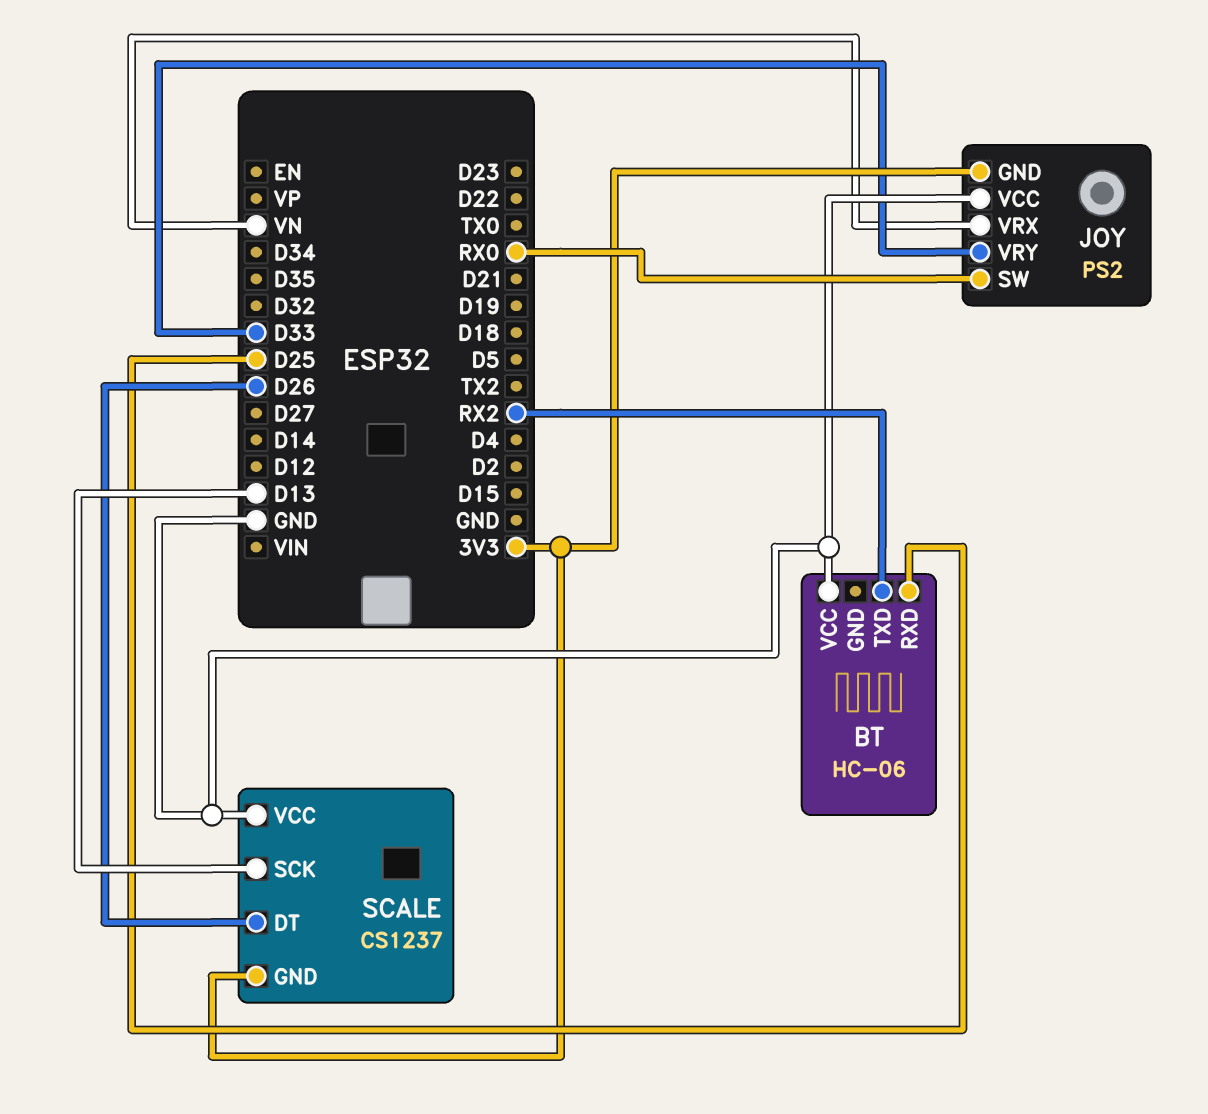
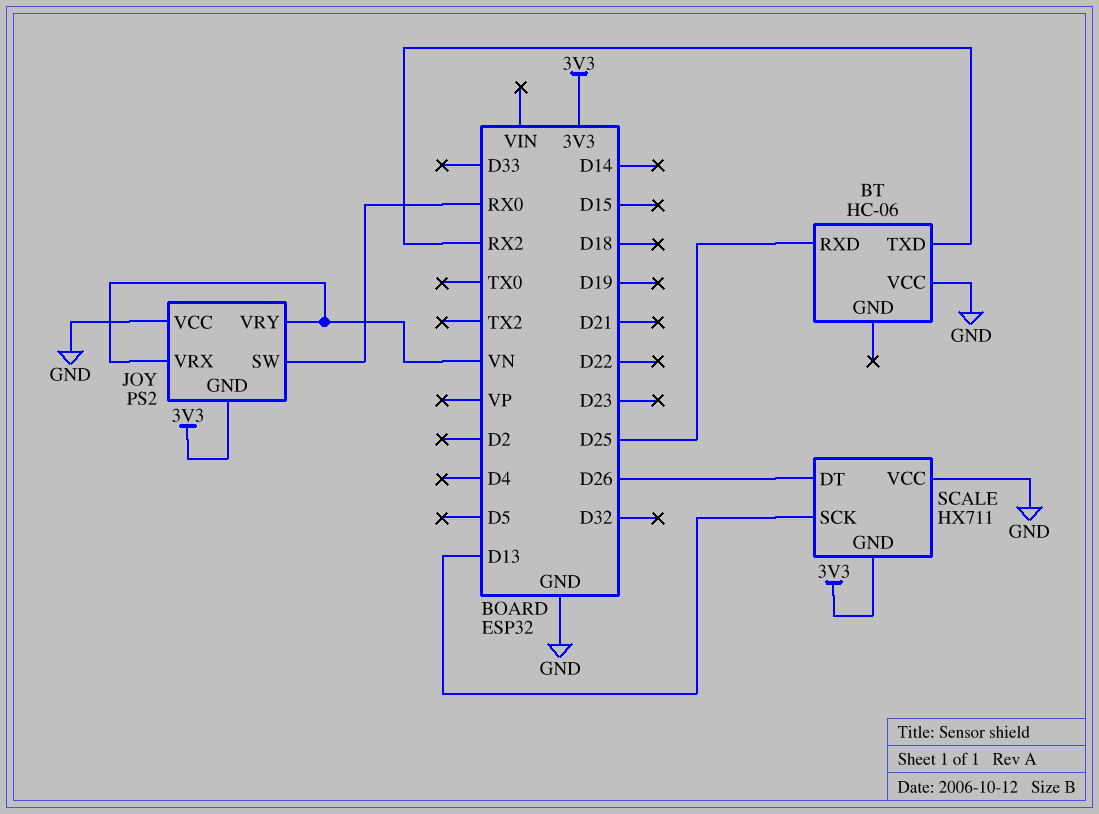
JOY pin VRY: D33 -> VN
SCALE: CS1237 -> HX711

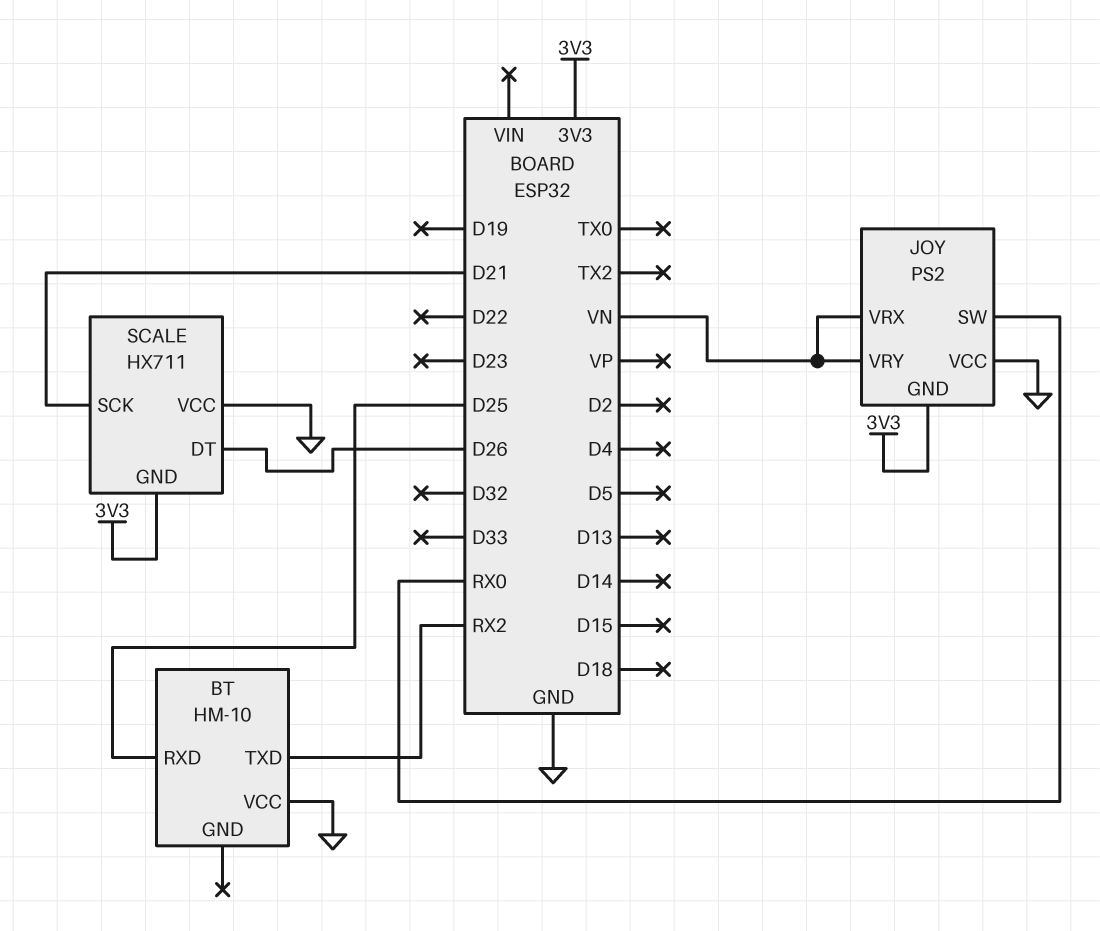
BT: HC-06 -> HM-10
SCALE pin SCK: D13 -> D21

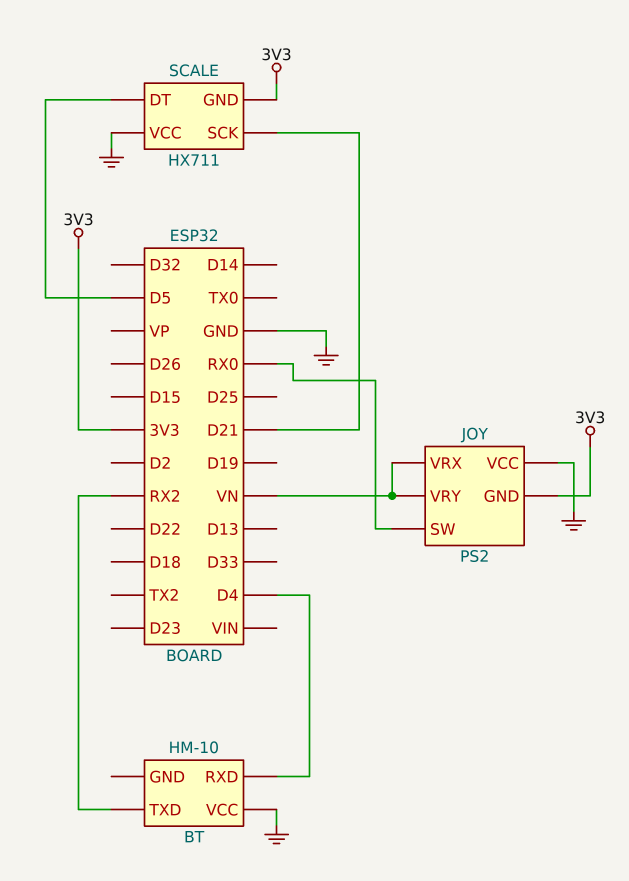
BT pin RXD: D25 -> D4
SCALE pin DT: D26 -> D5

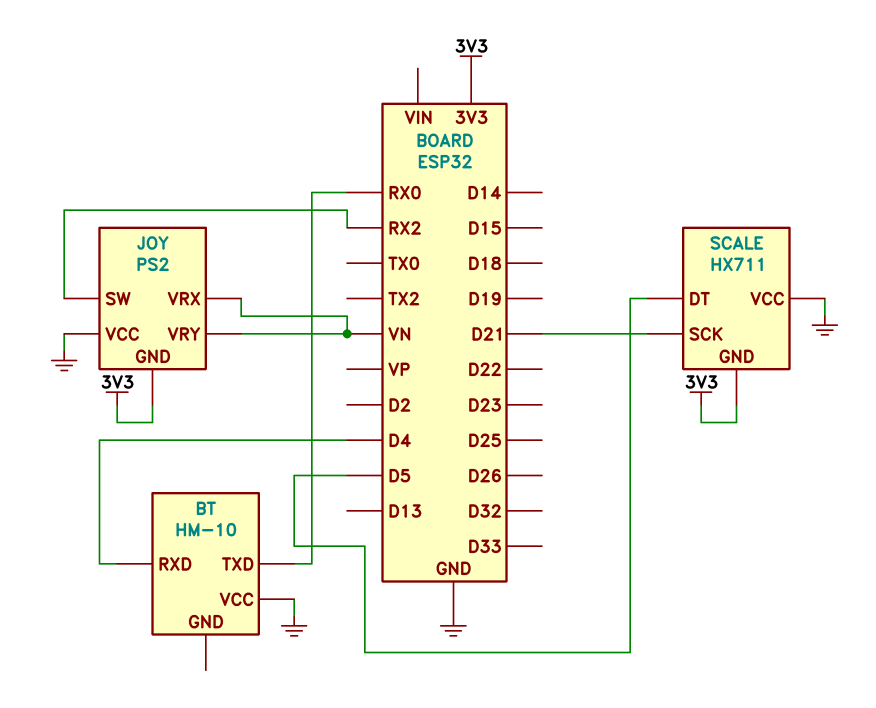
BT pin TXD: RX2 -> RX0
JOY pin SW: RX0 -> RX2

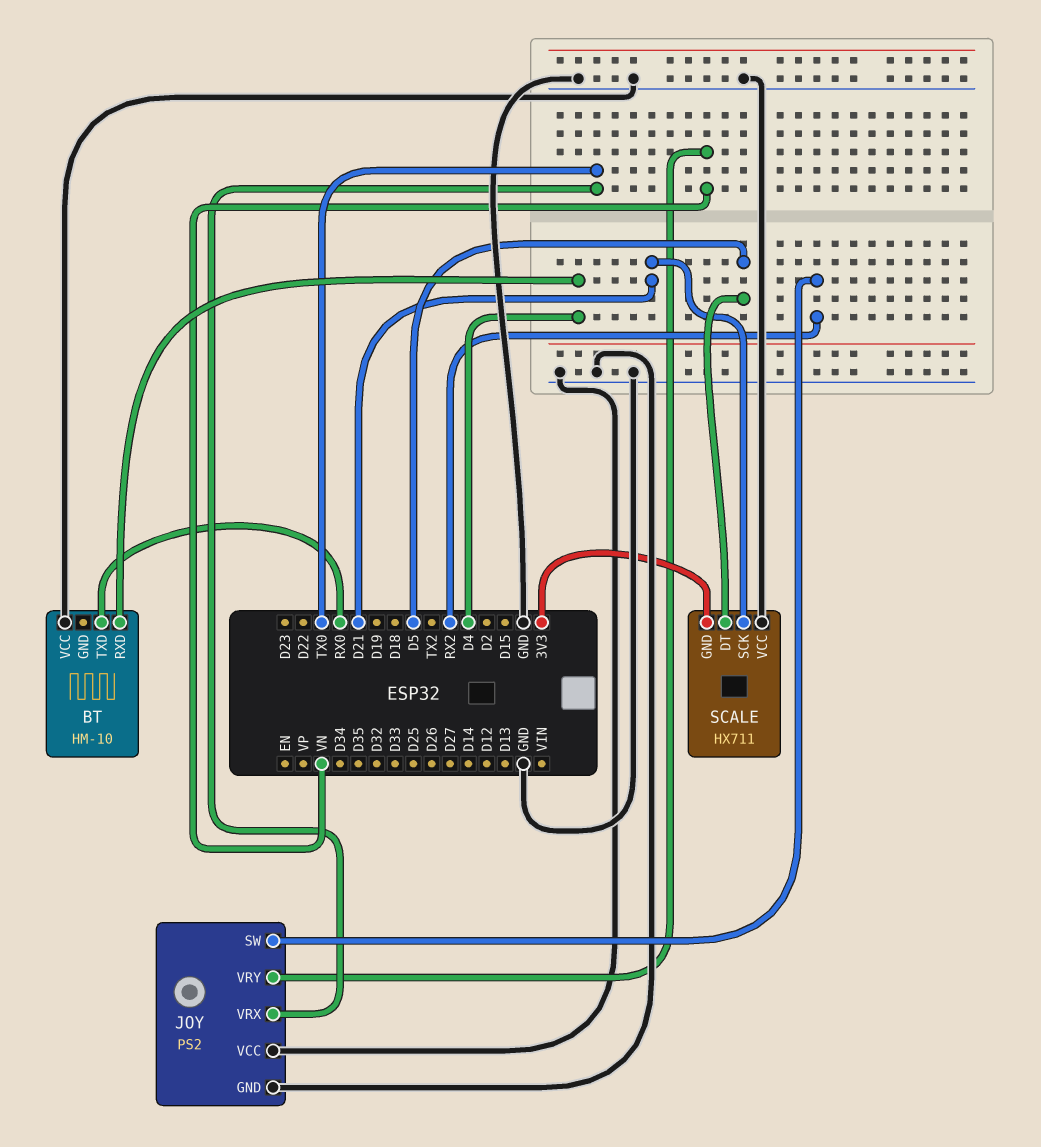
JOY pin GND: 3V3 -> GND
JOY pin VRX: VN -> TX0

